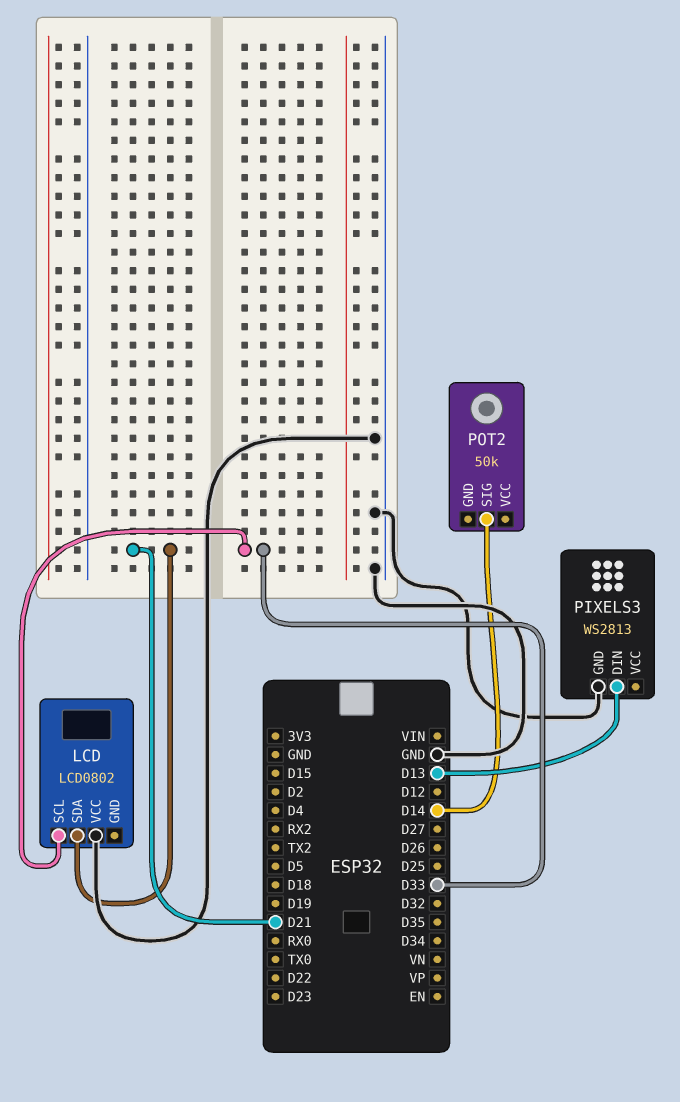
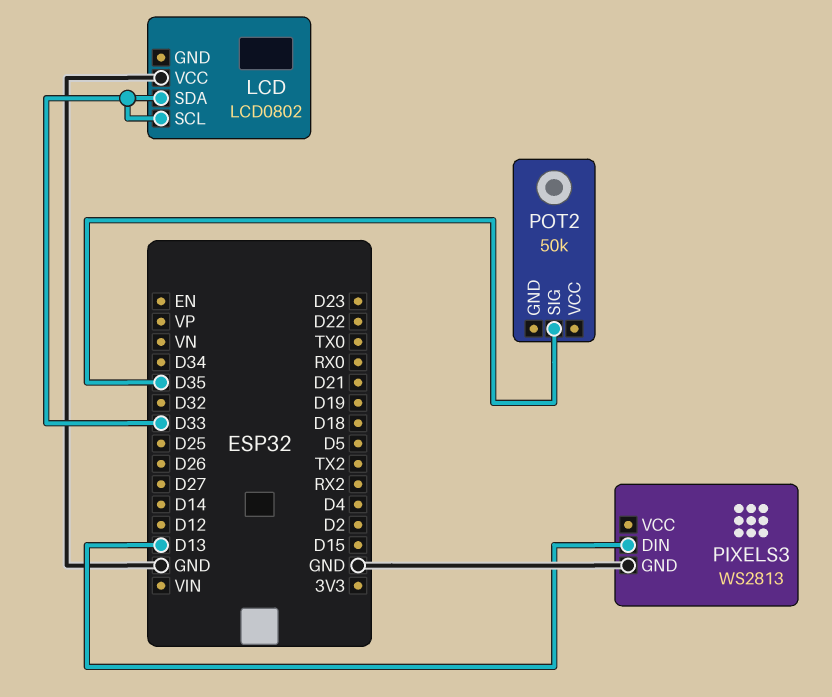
LCD pin SDA: D21 -> D33
POT2 pin SIG: D14 -> D35

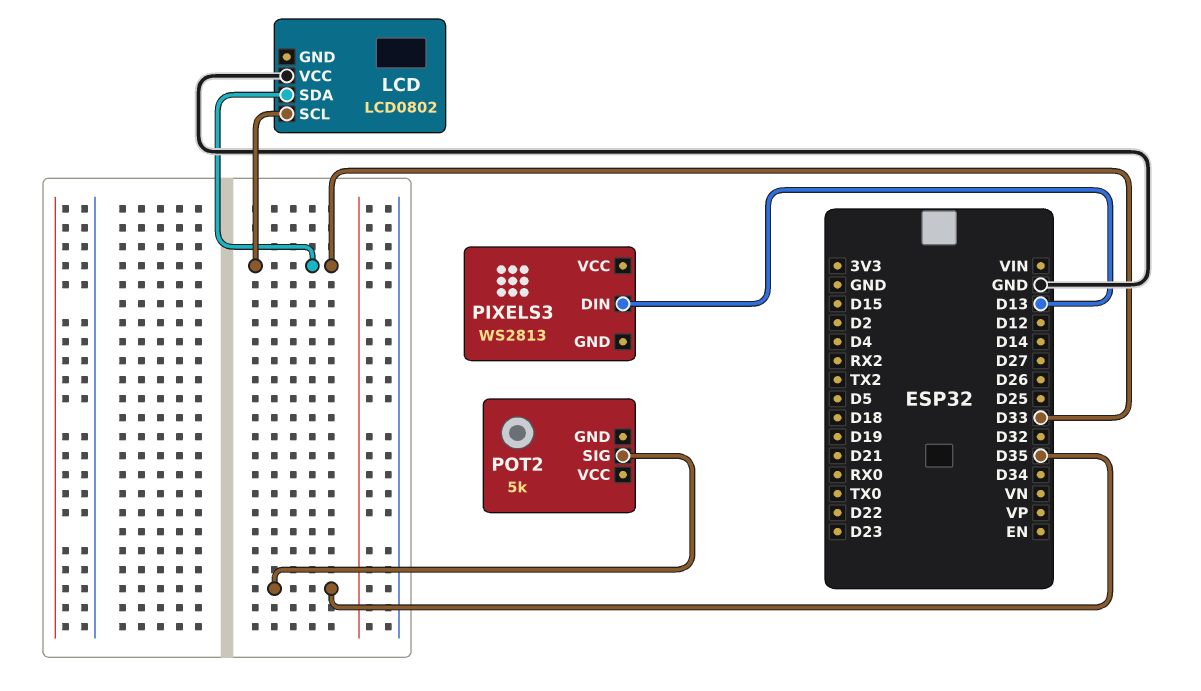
PIXELS3 pin GND: GND -> none
POT2: 50k -> 5k

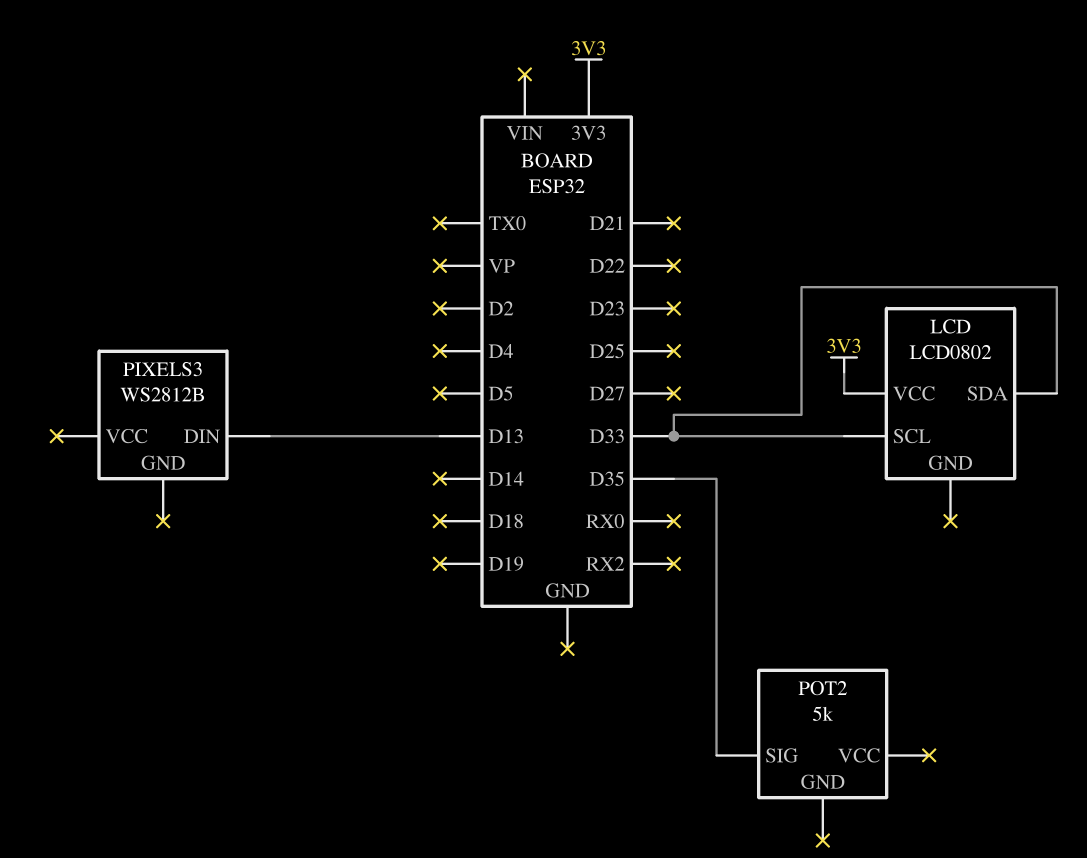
LCD pin VCC: GND -> 3V3
PIXELS3: WS2813 -> WS2812B

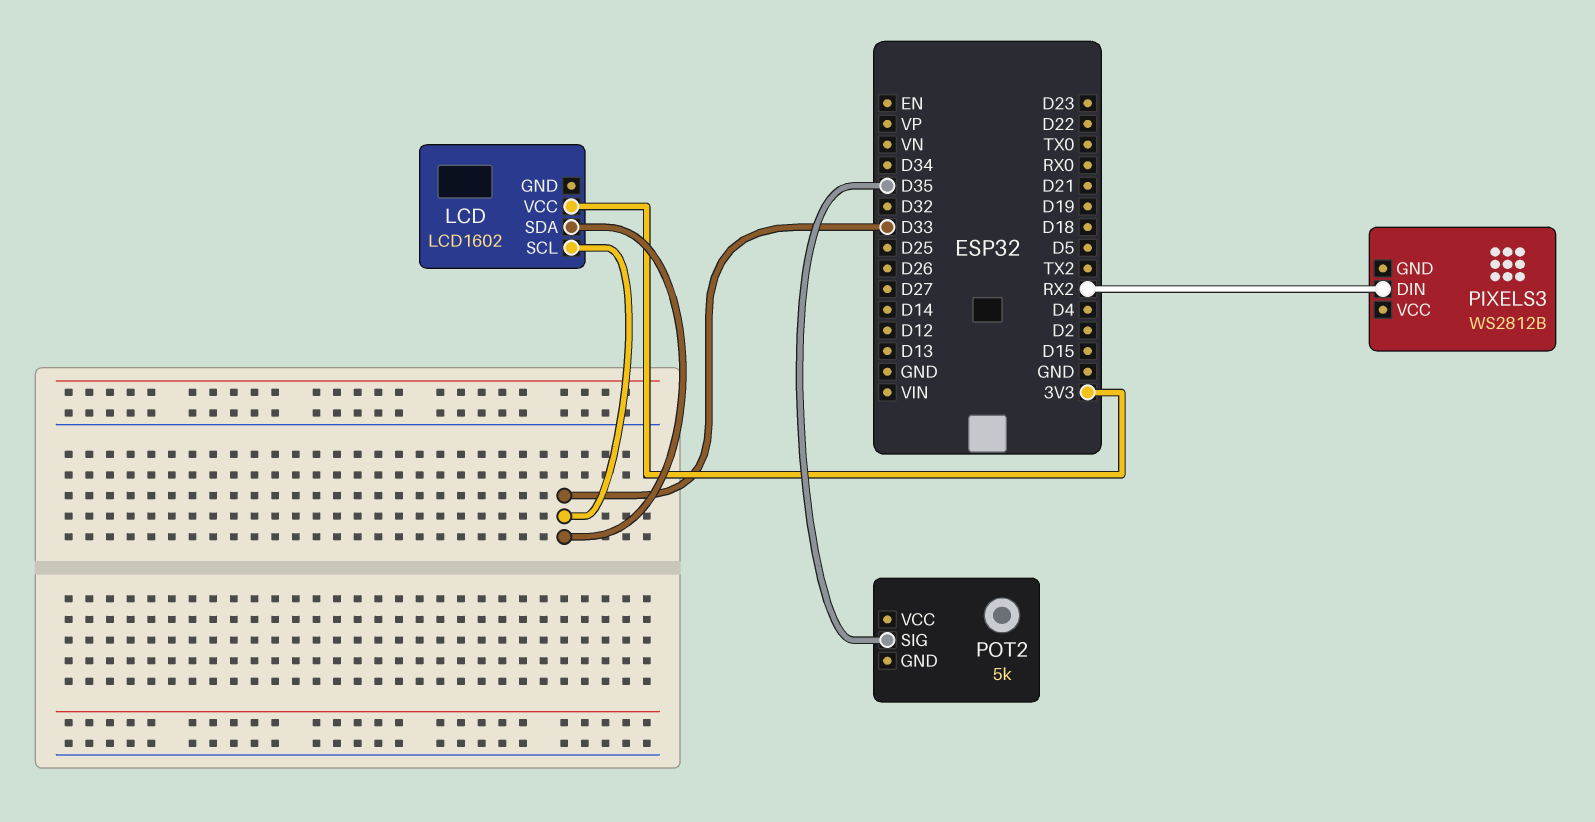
LCD: LCD0802 -> LCD1602
PIXELS3 pin DIN: D13 -> RX2

